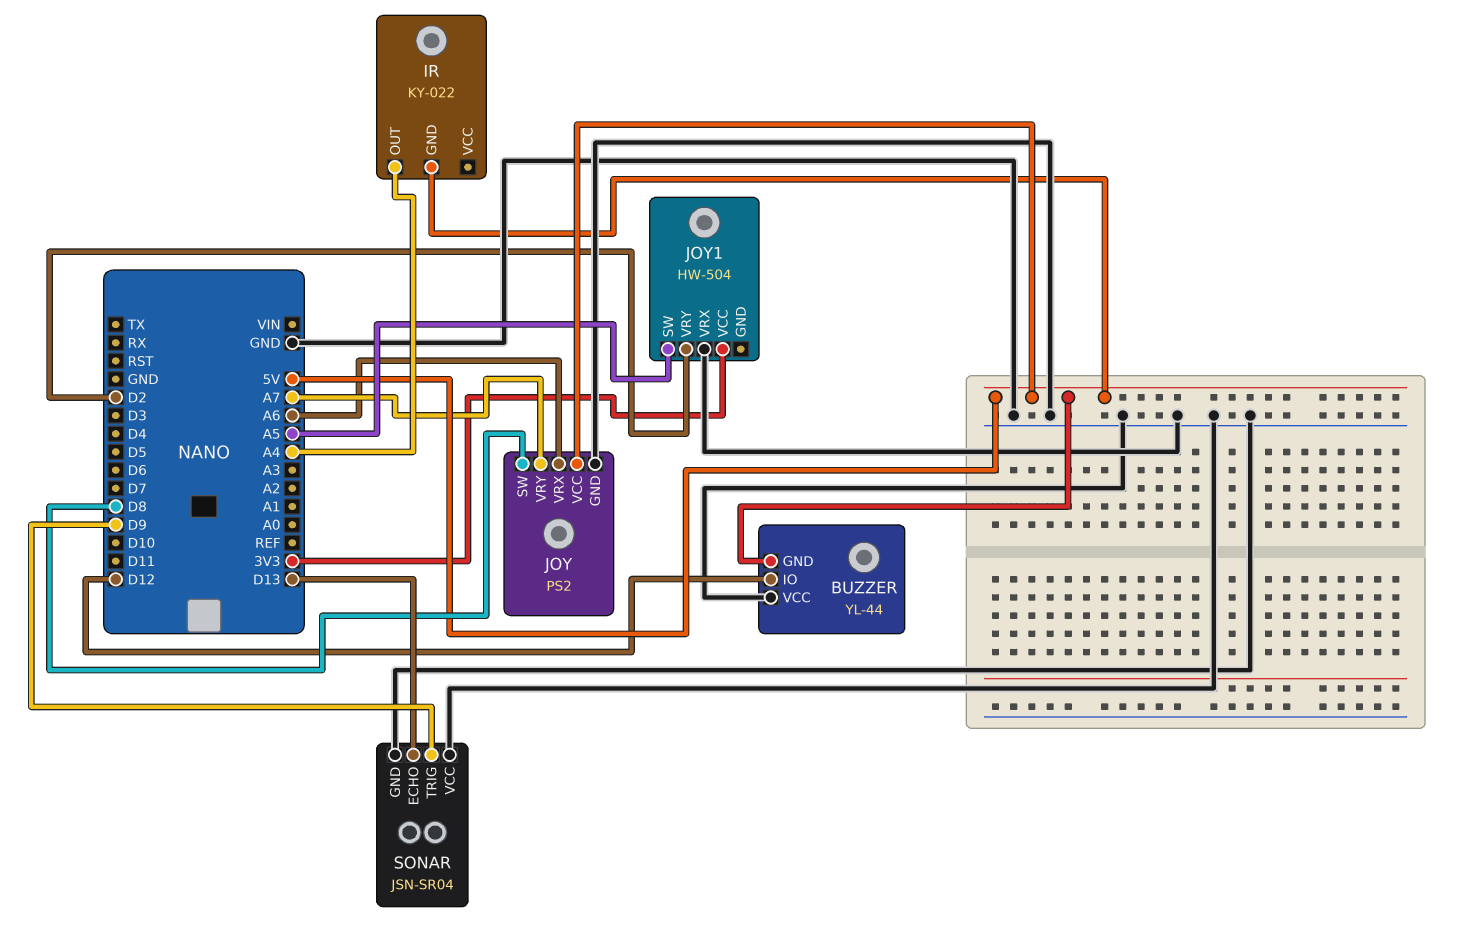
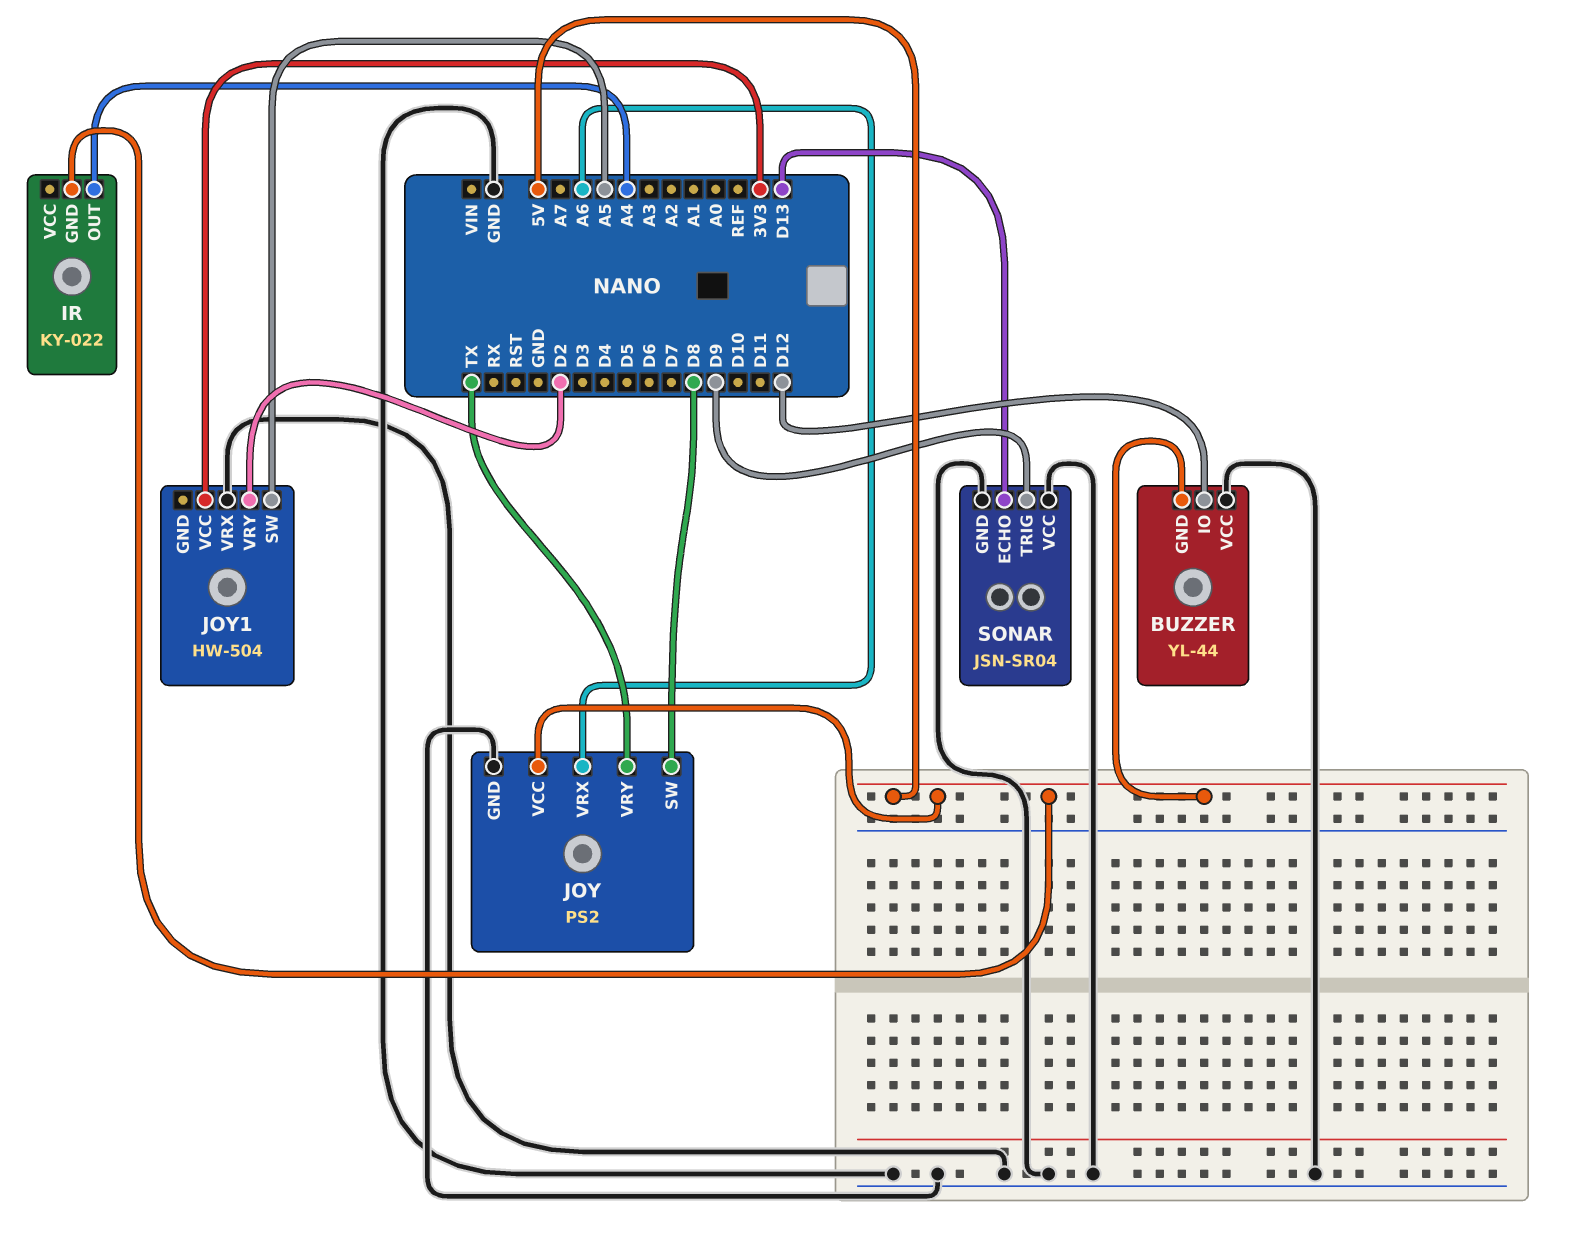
JOY pin VRY: A7 -> TX

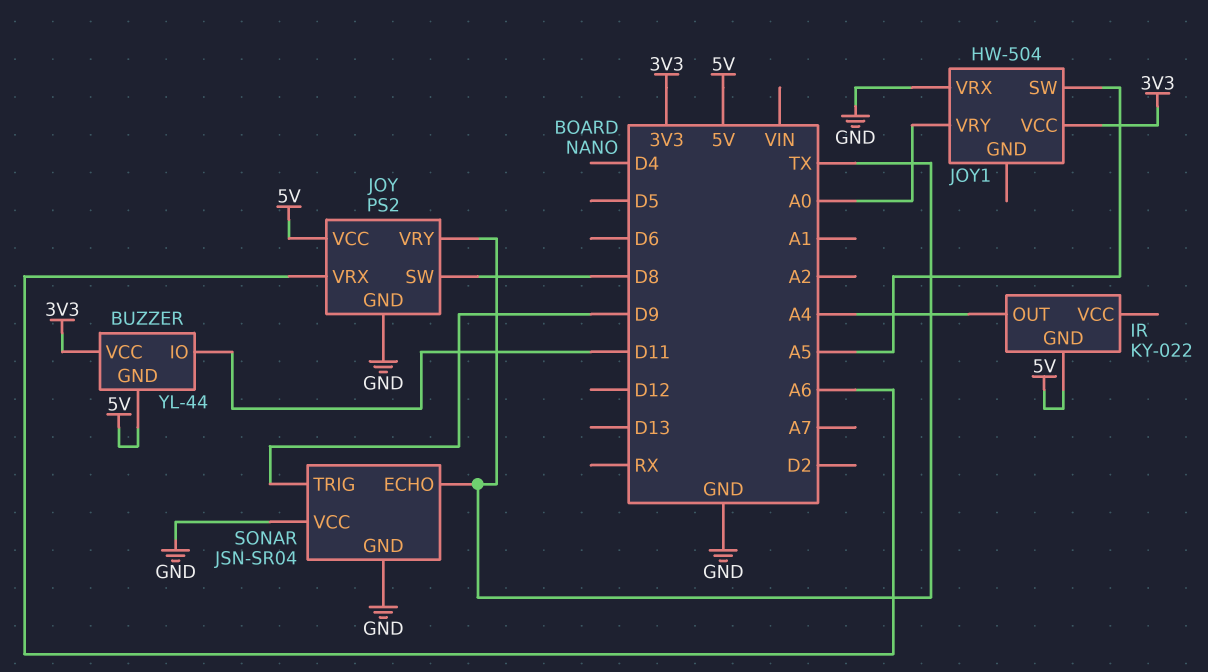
BUZZER pin IO: D12 -> D11
BUZZER pin VCC: GND -> 3V3
JOY1 pin VRY: D2 -> A0
SONAR pin ECHO: D13 -> TX

